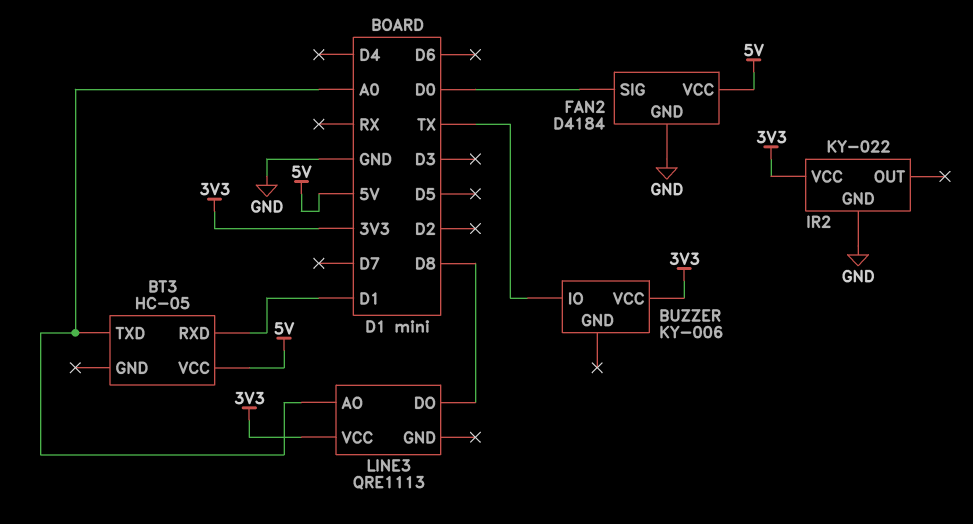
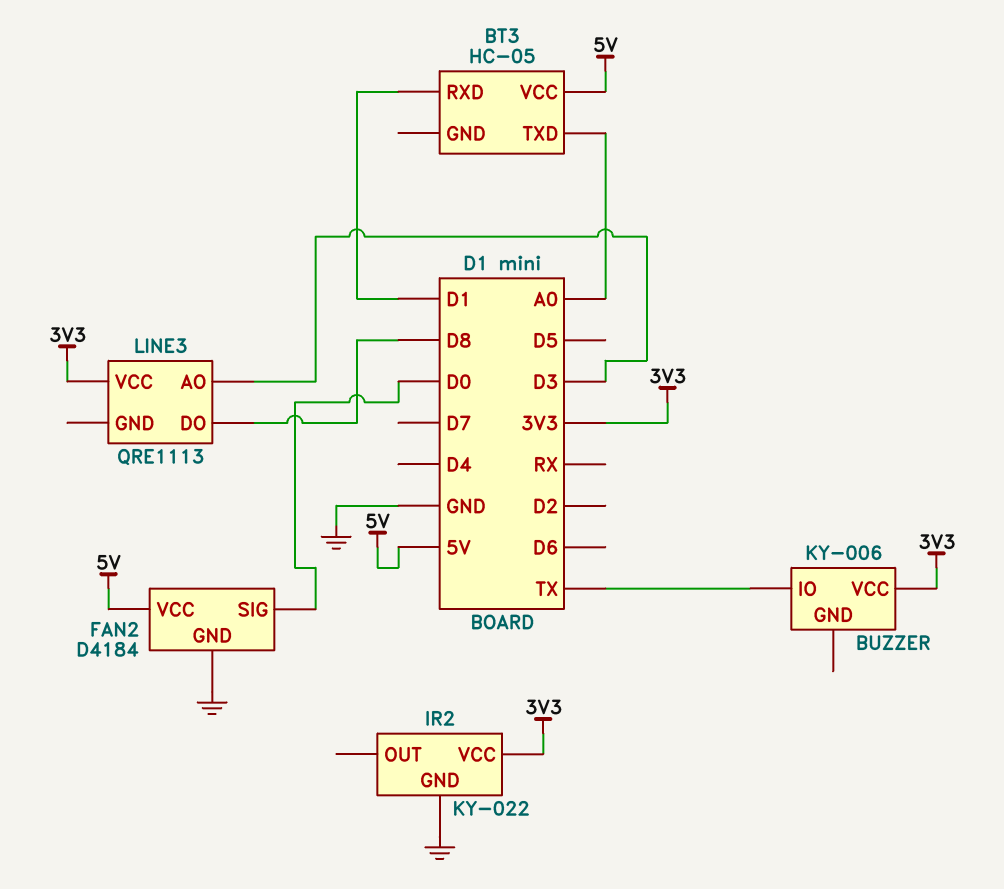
LINE3 pin AO: A0 -> D3

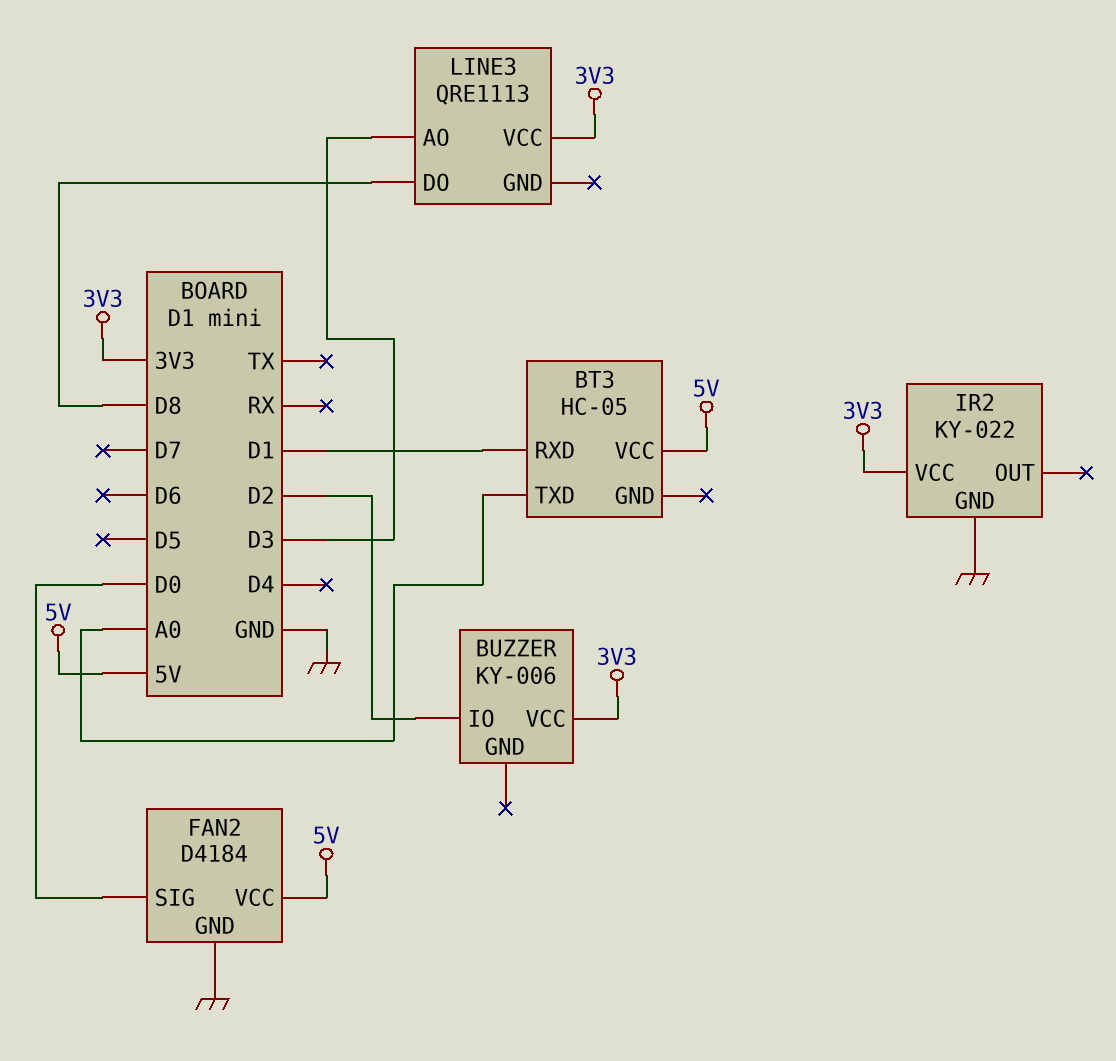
BUZZER pin IO: TX -> D2

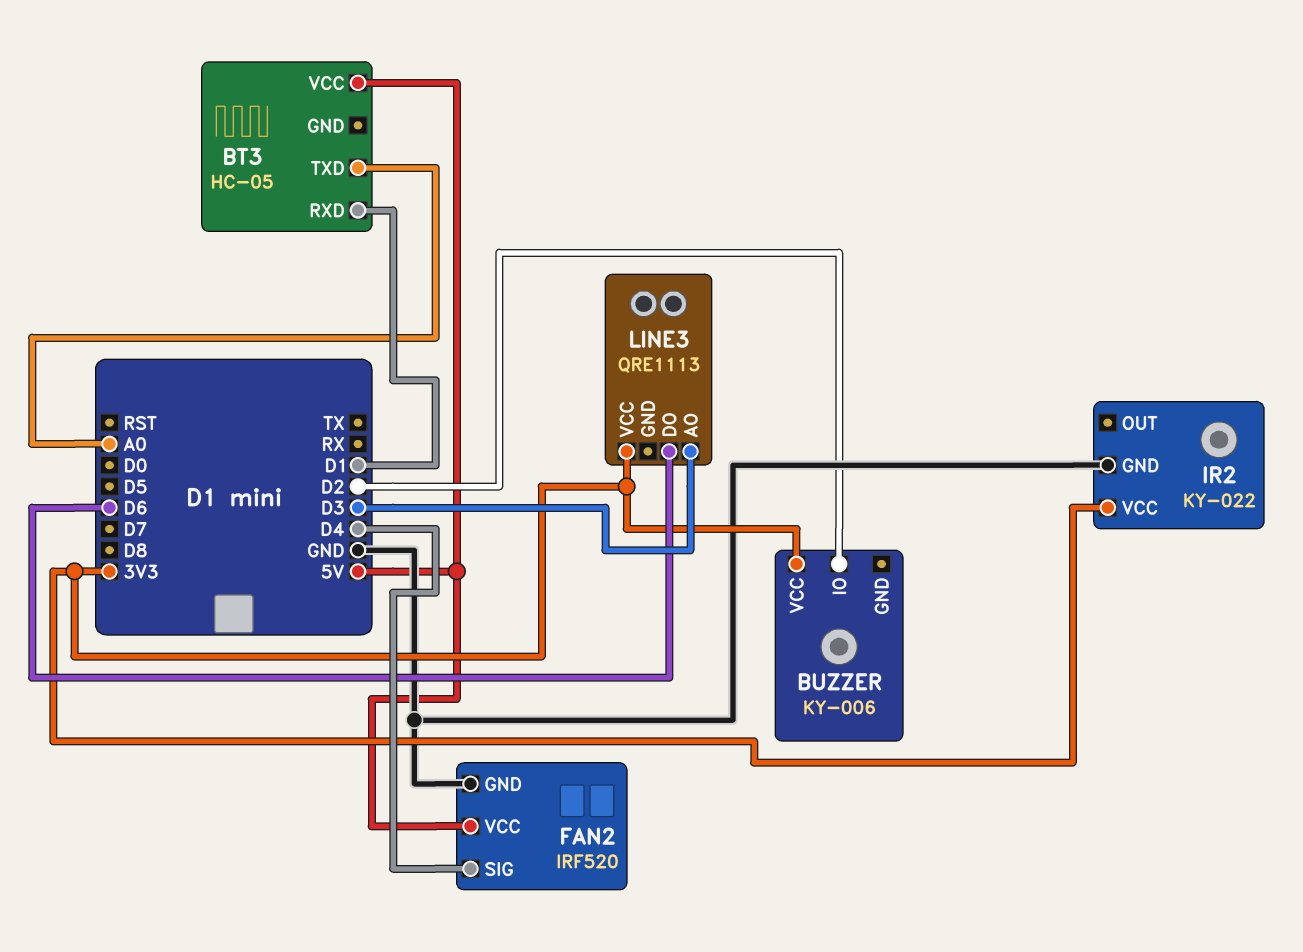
FAN2: D4184 -> IRF520
FAN2 pin SIG: D0 -> D4
LINE3 pin DO: D8 -> D6

